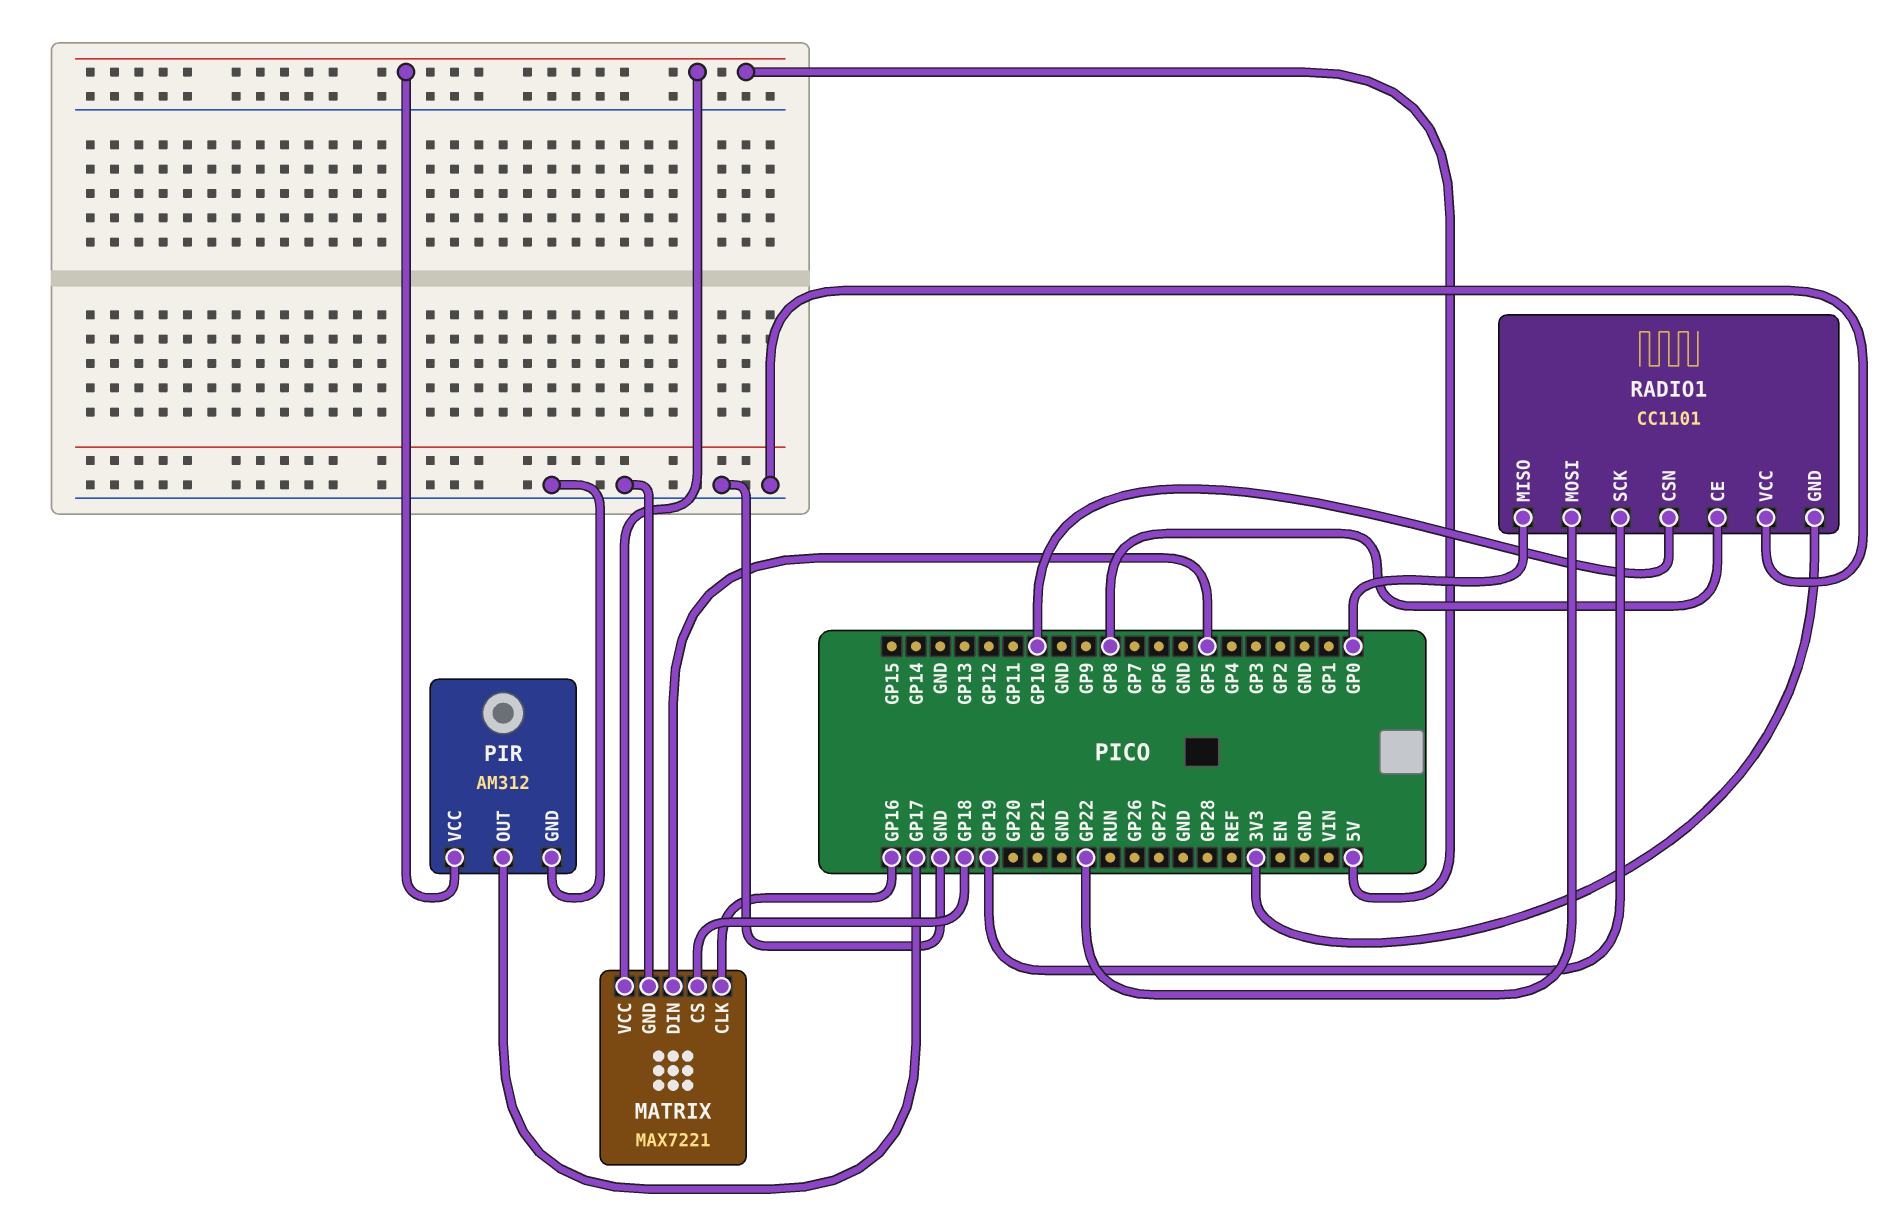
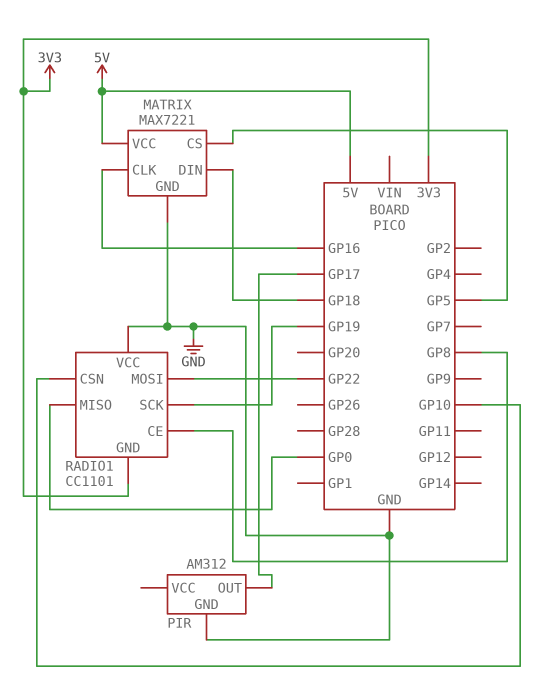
MATRIX pin CS: GP18 -> GP5
MATRIX pin DIN: GP5 -> GP18
PIR pin VCC: 5V -> none

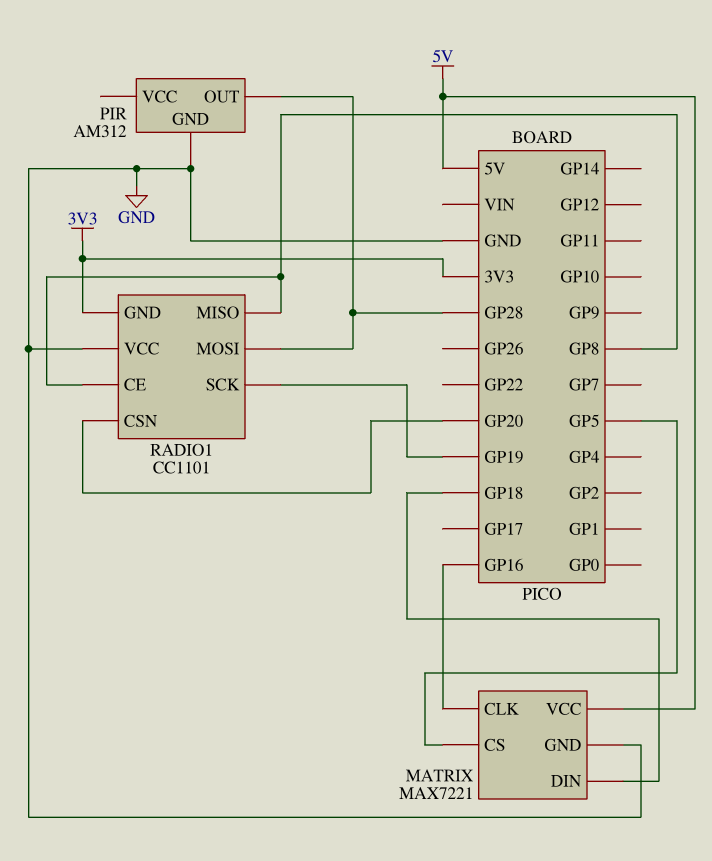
PIR pin OUT: GP17 -> GP28
RADIO1 pin CSN: GP10 -> GP20
RADIO1 pin MISO: GP0 -> GP8
RADIO1 pin MOSI: GP22 -> GP28

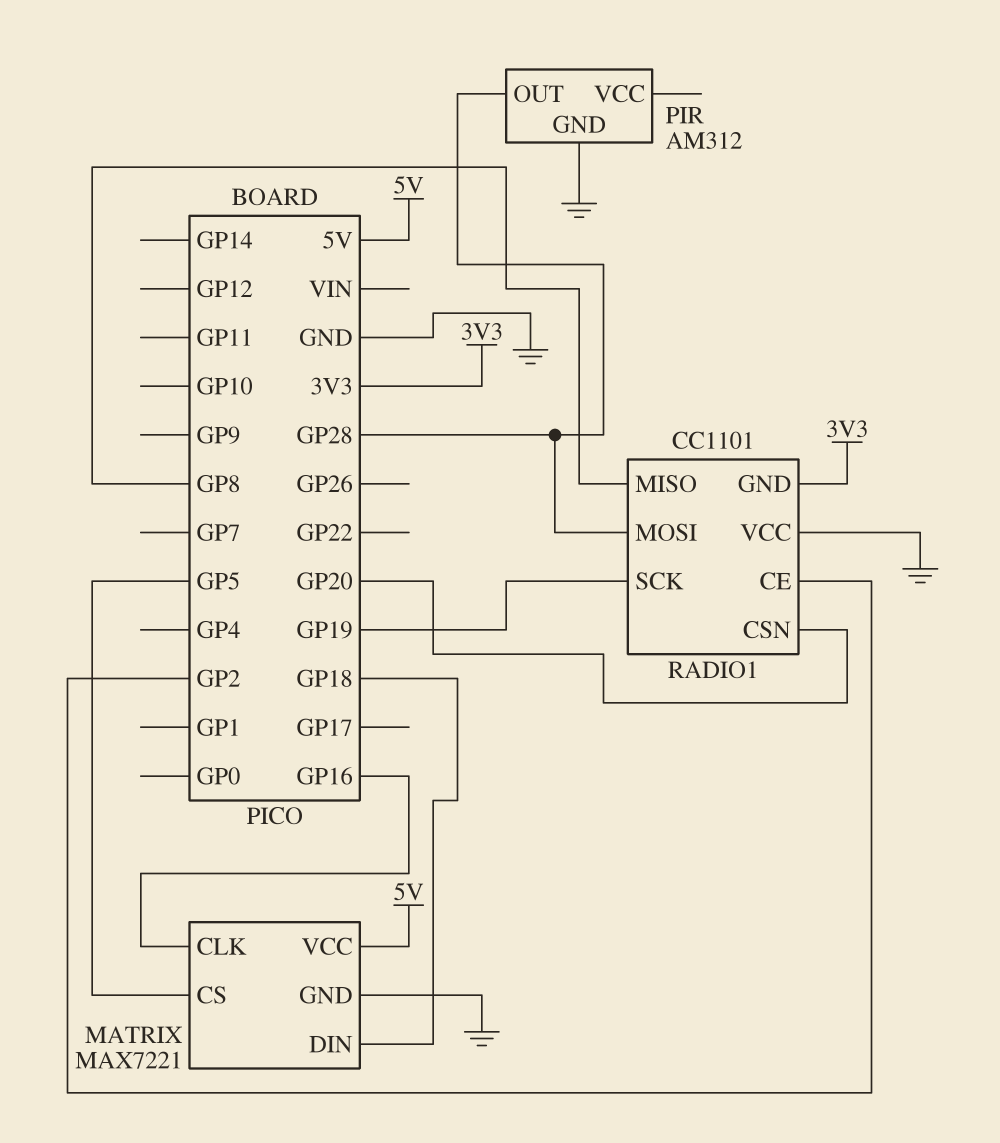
RADIO1 pin CE: GP8 -> GP2

